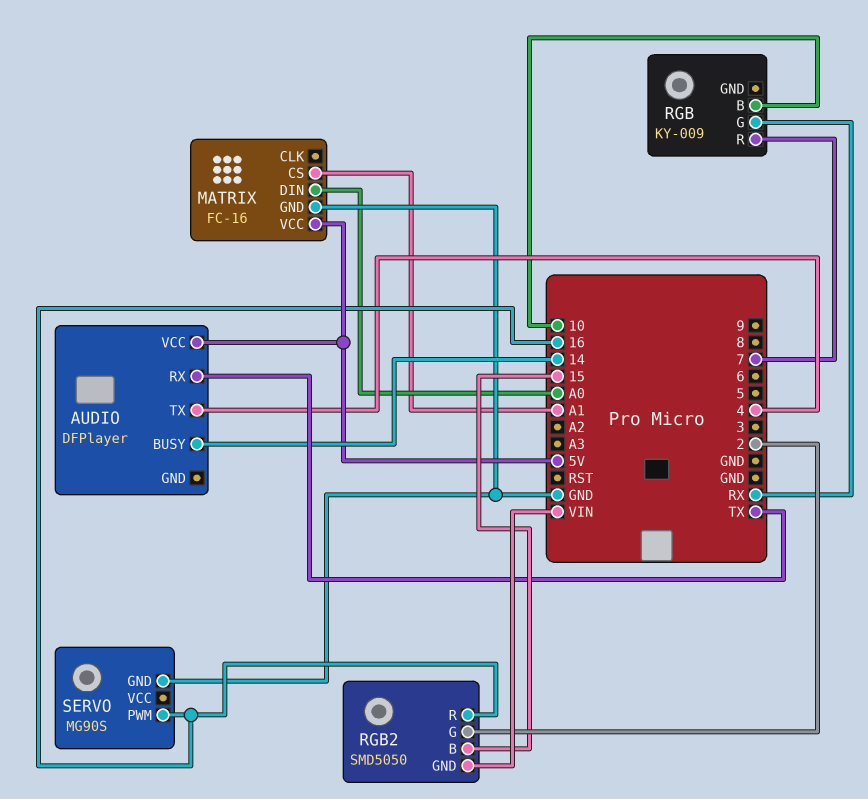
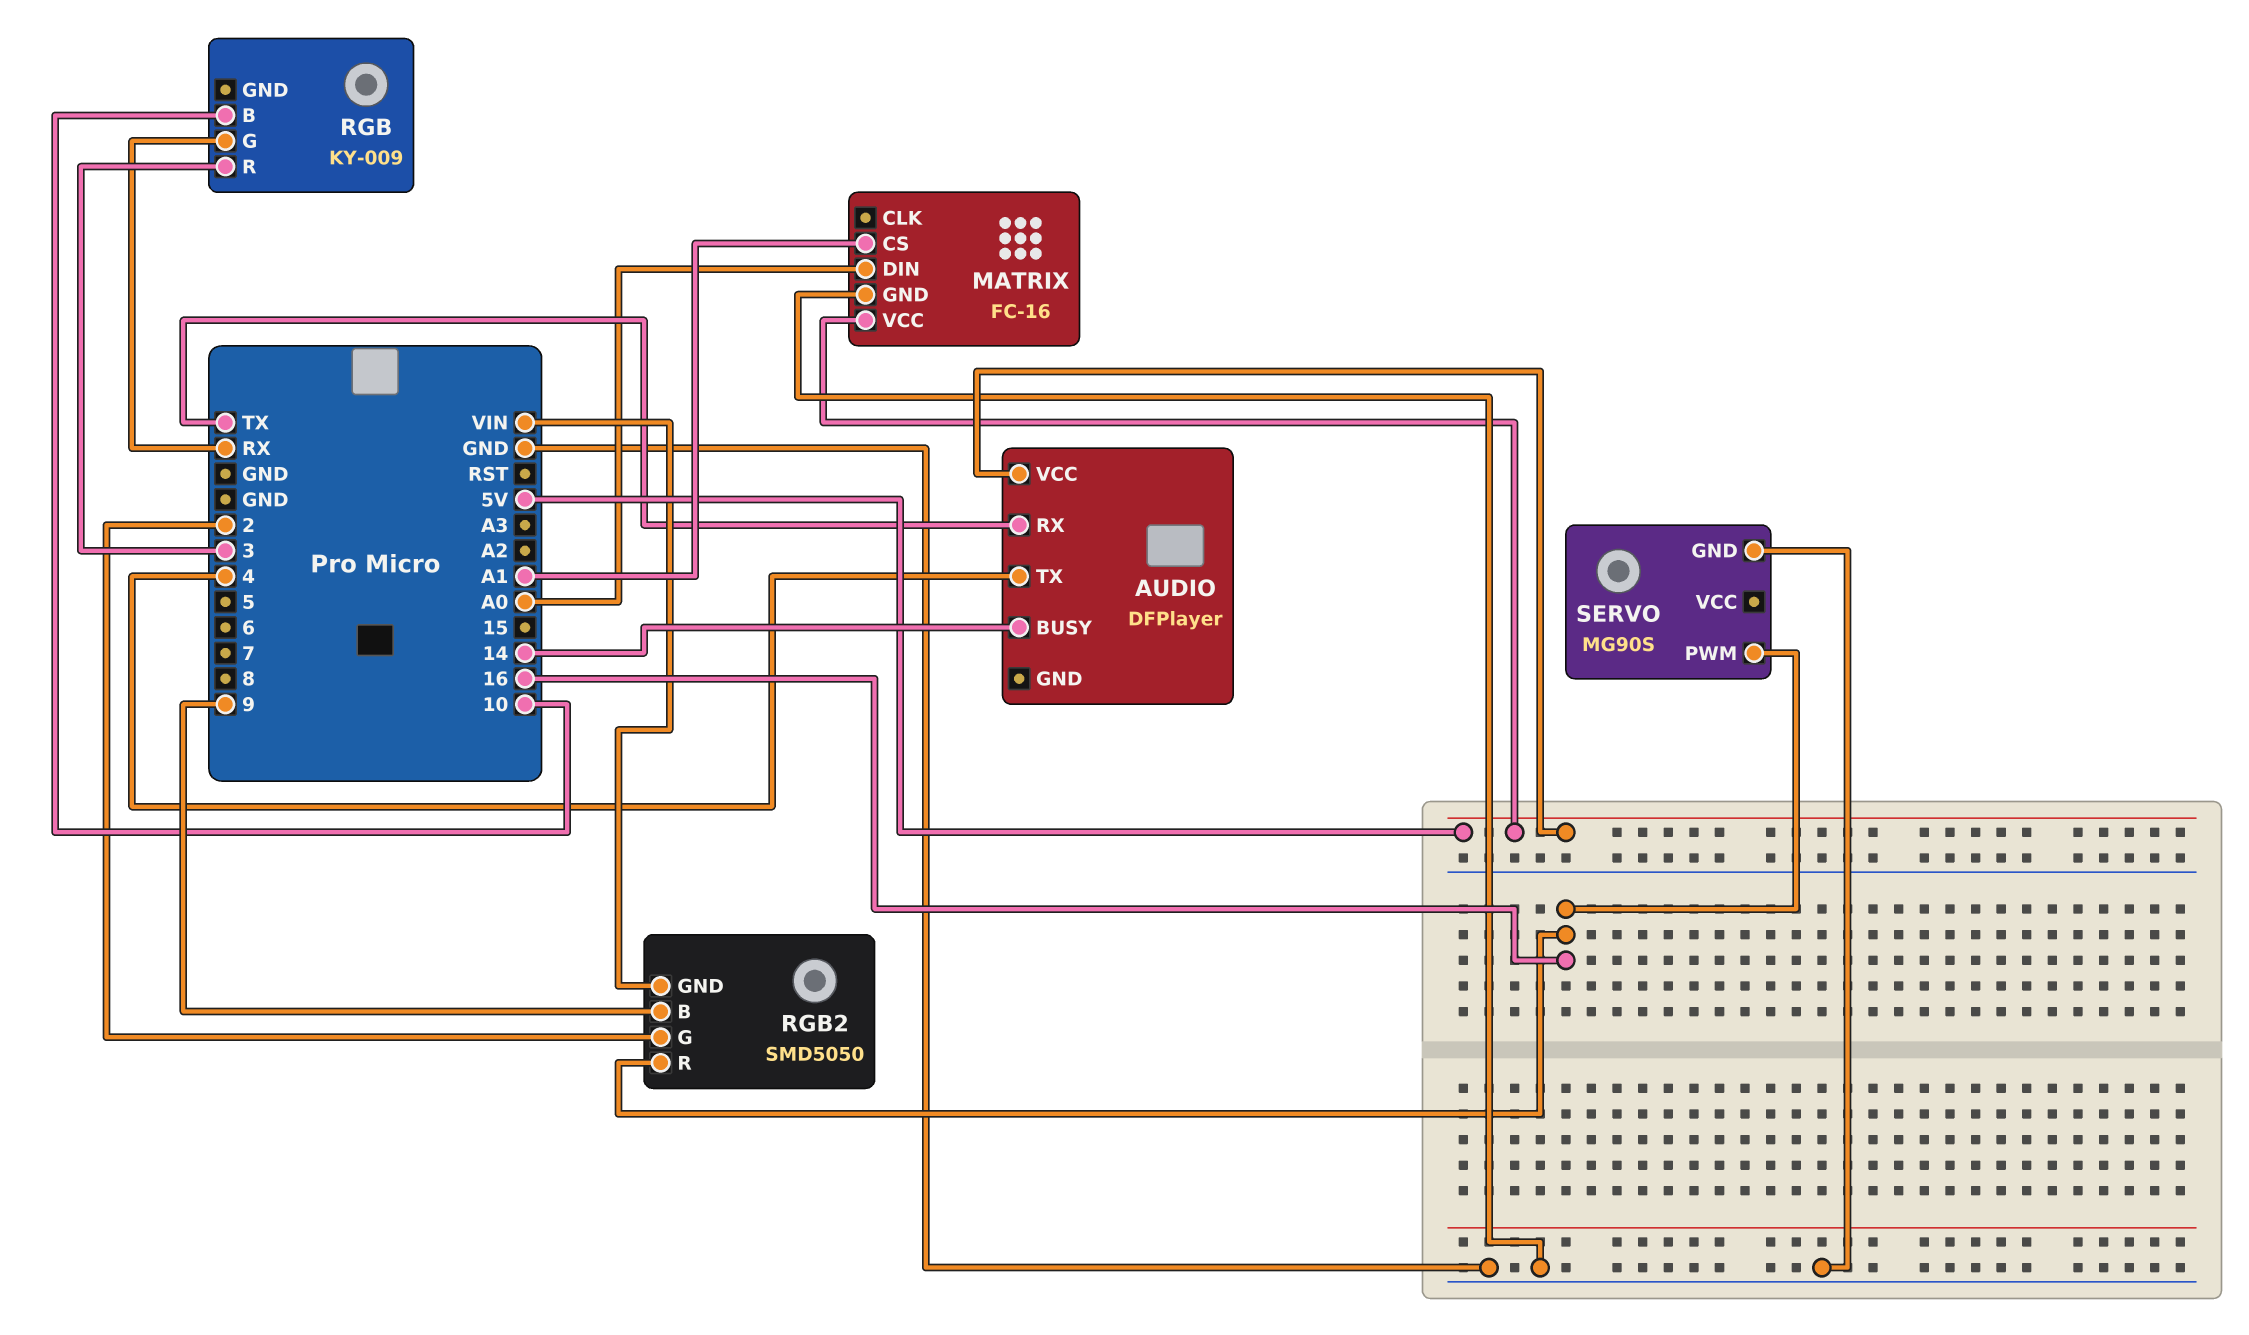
RGB pin R: 7 -> 3
RGB2 pin B: 15 -> 9

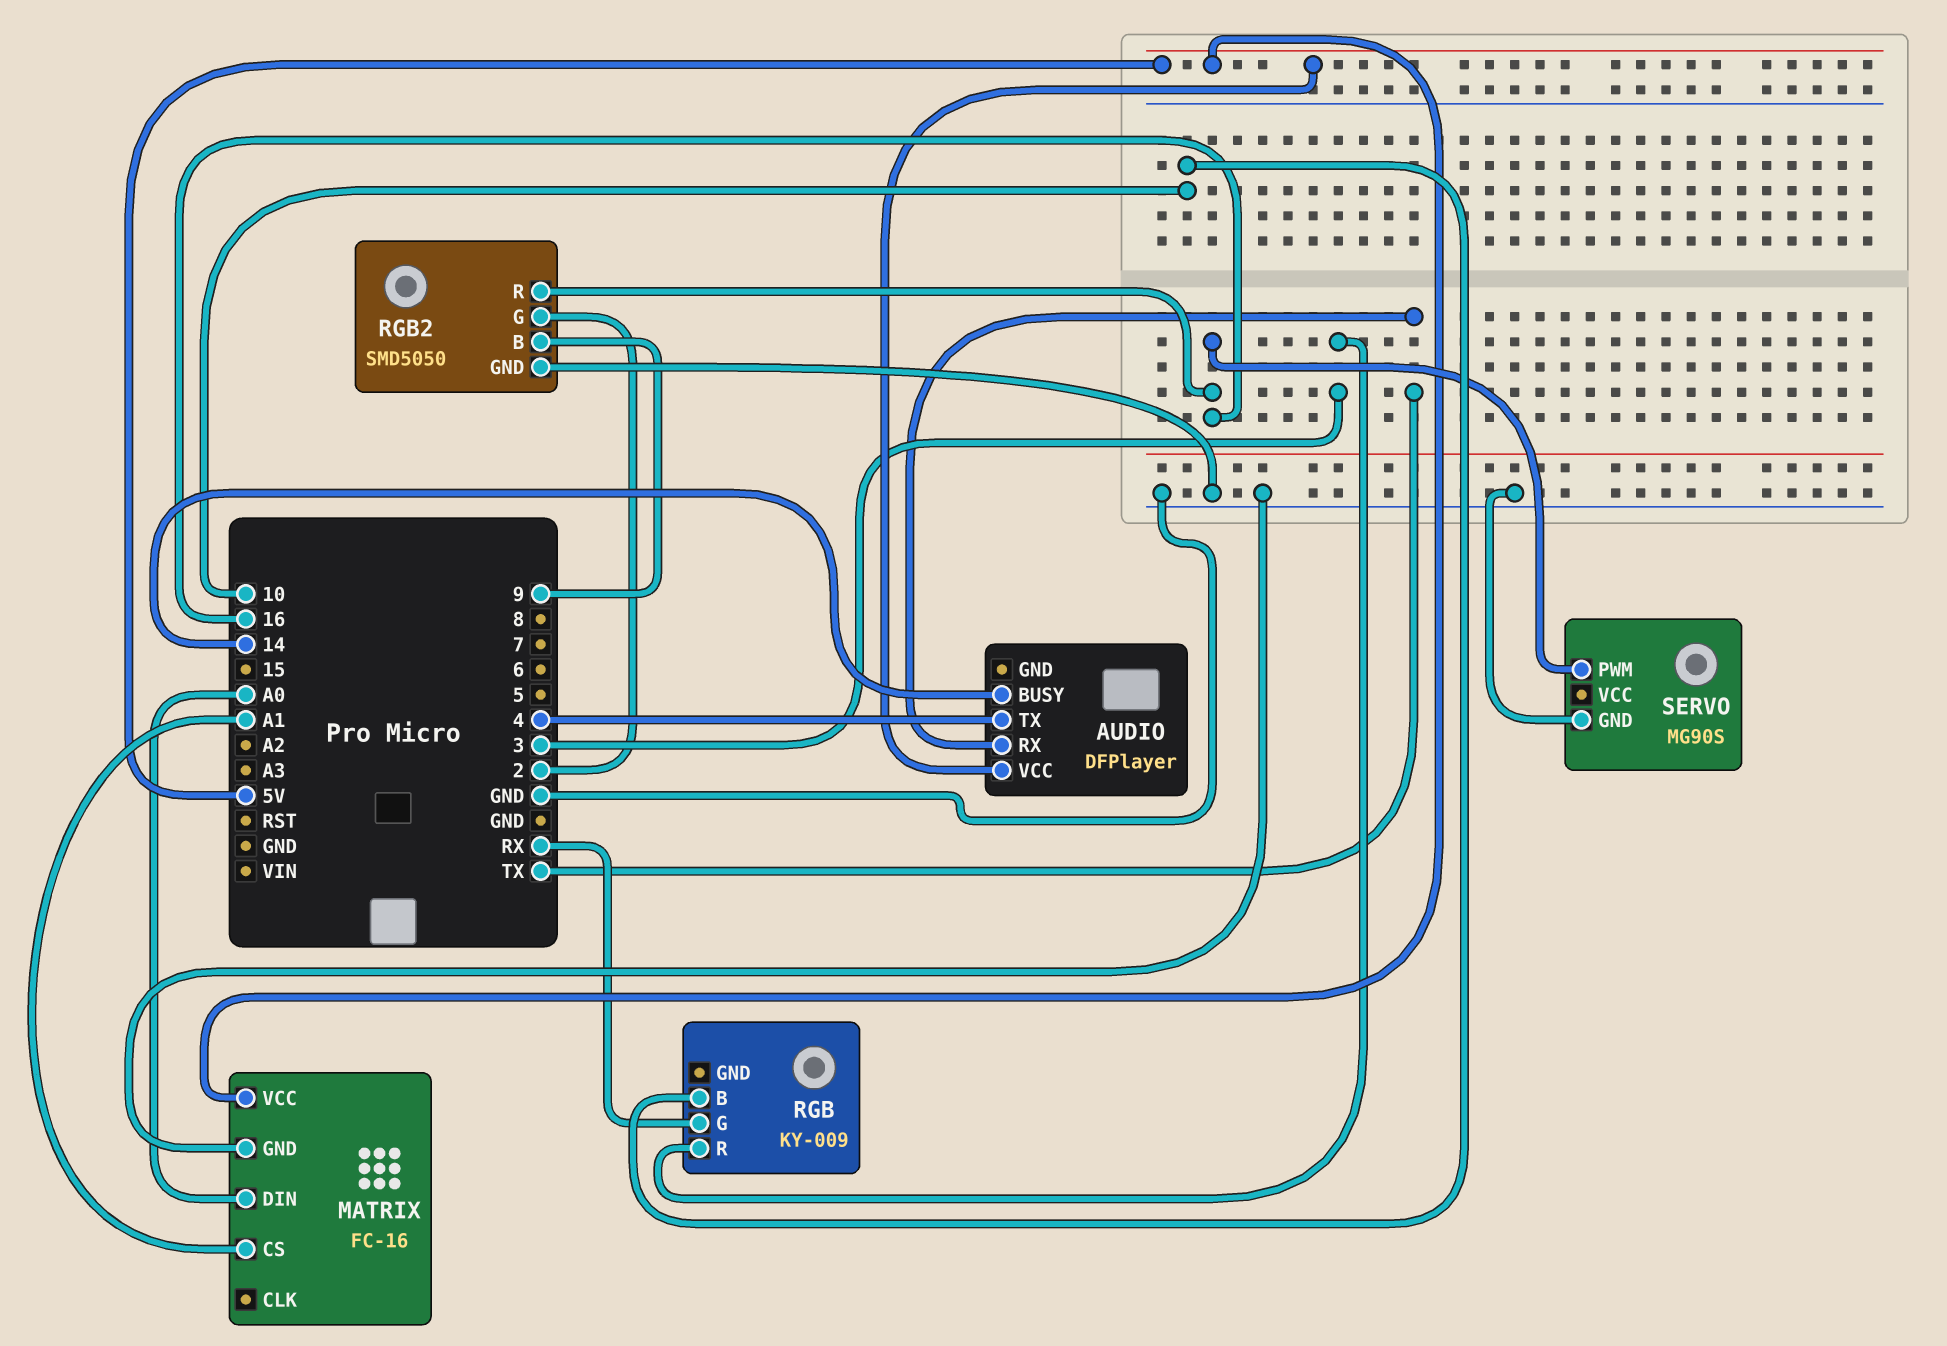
RGB2 pin GND: VIN -> GND

